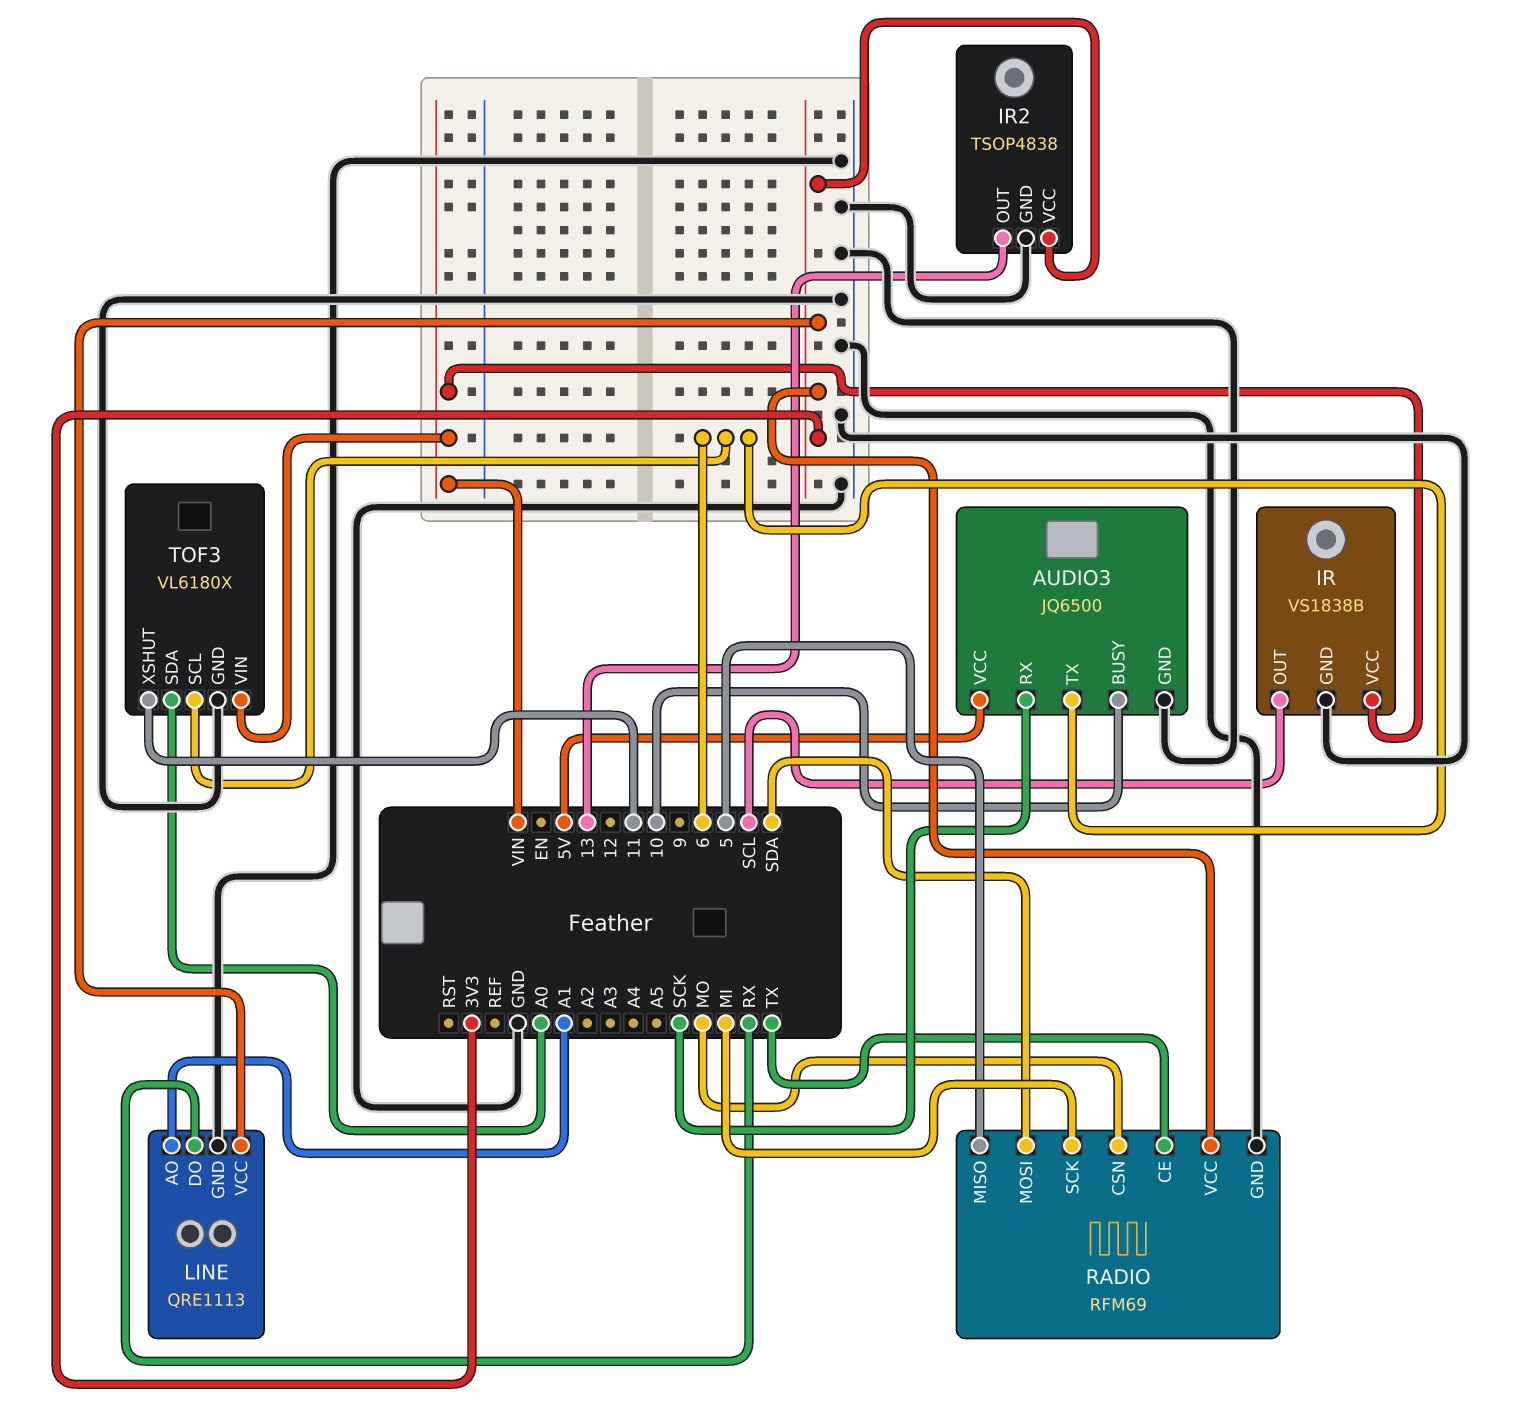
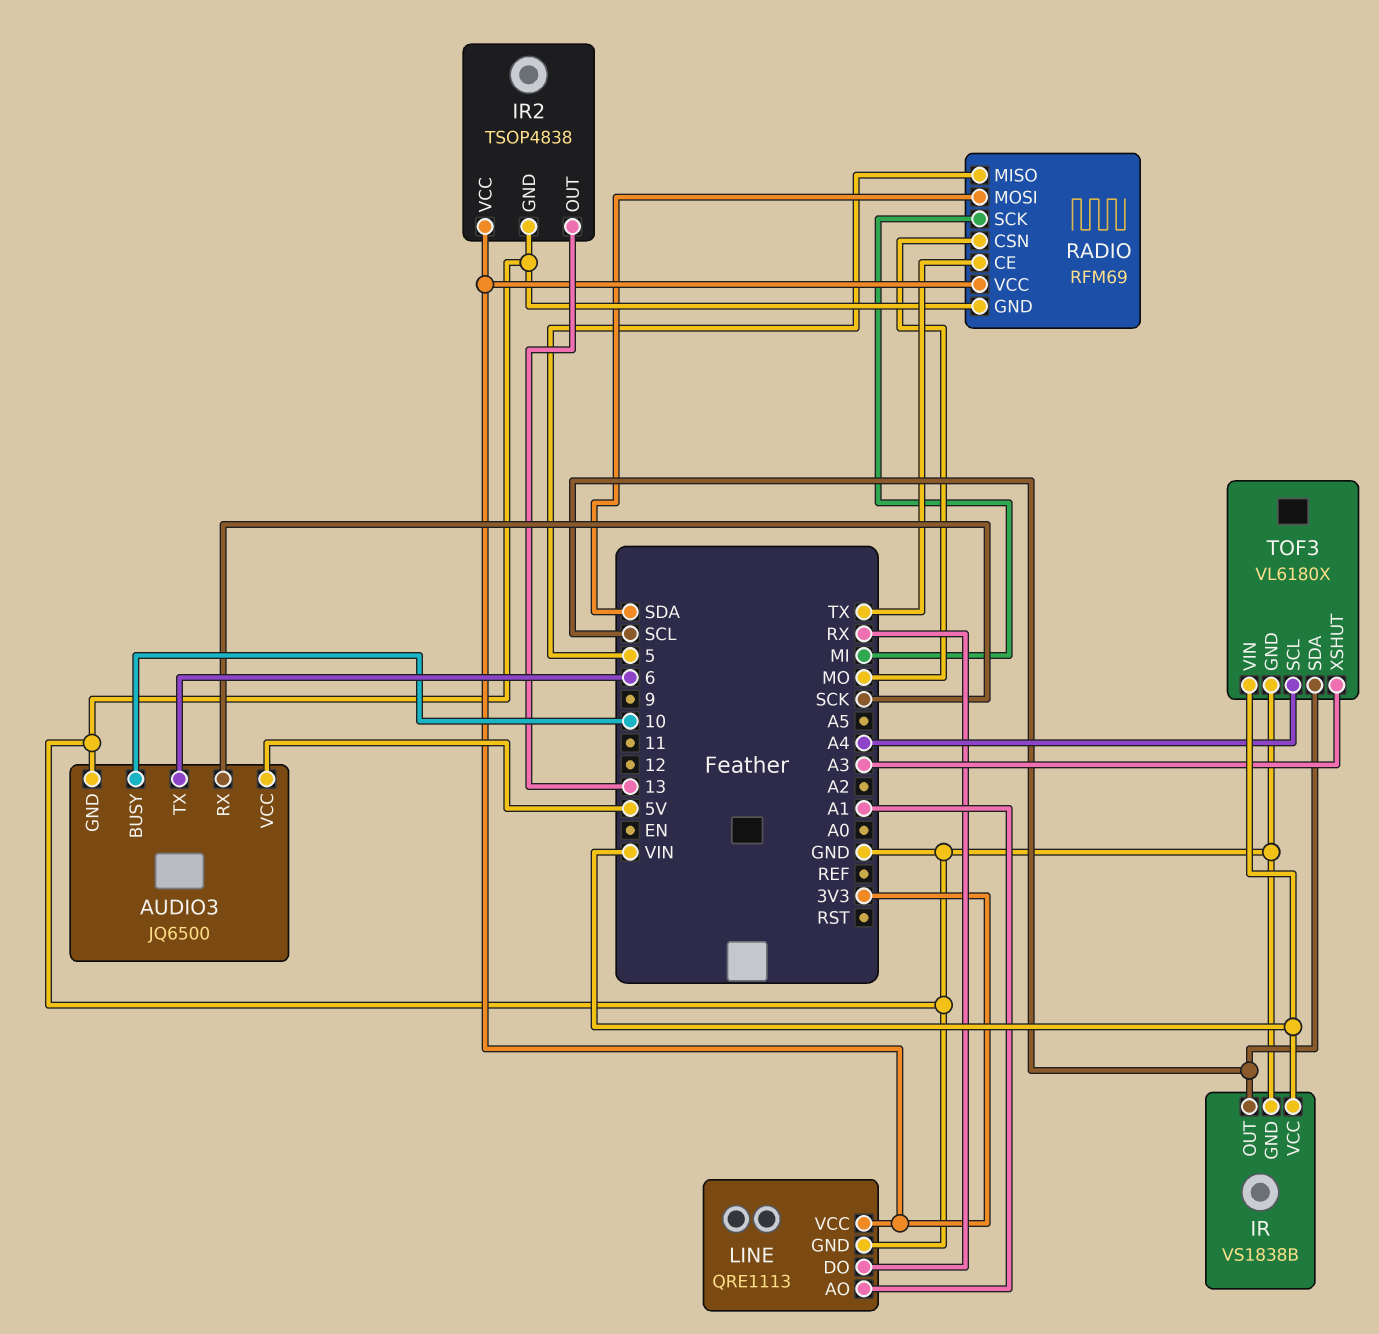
TOF3 pin SCL: 6 -> A4
TOF3 pin SDA: A0 -> SCL
TOF3 pin XSHUT: 11 -> A3

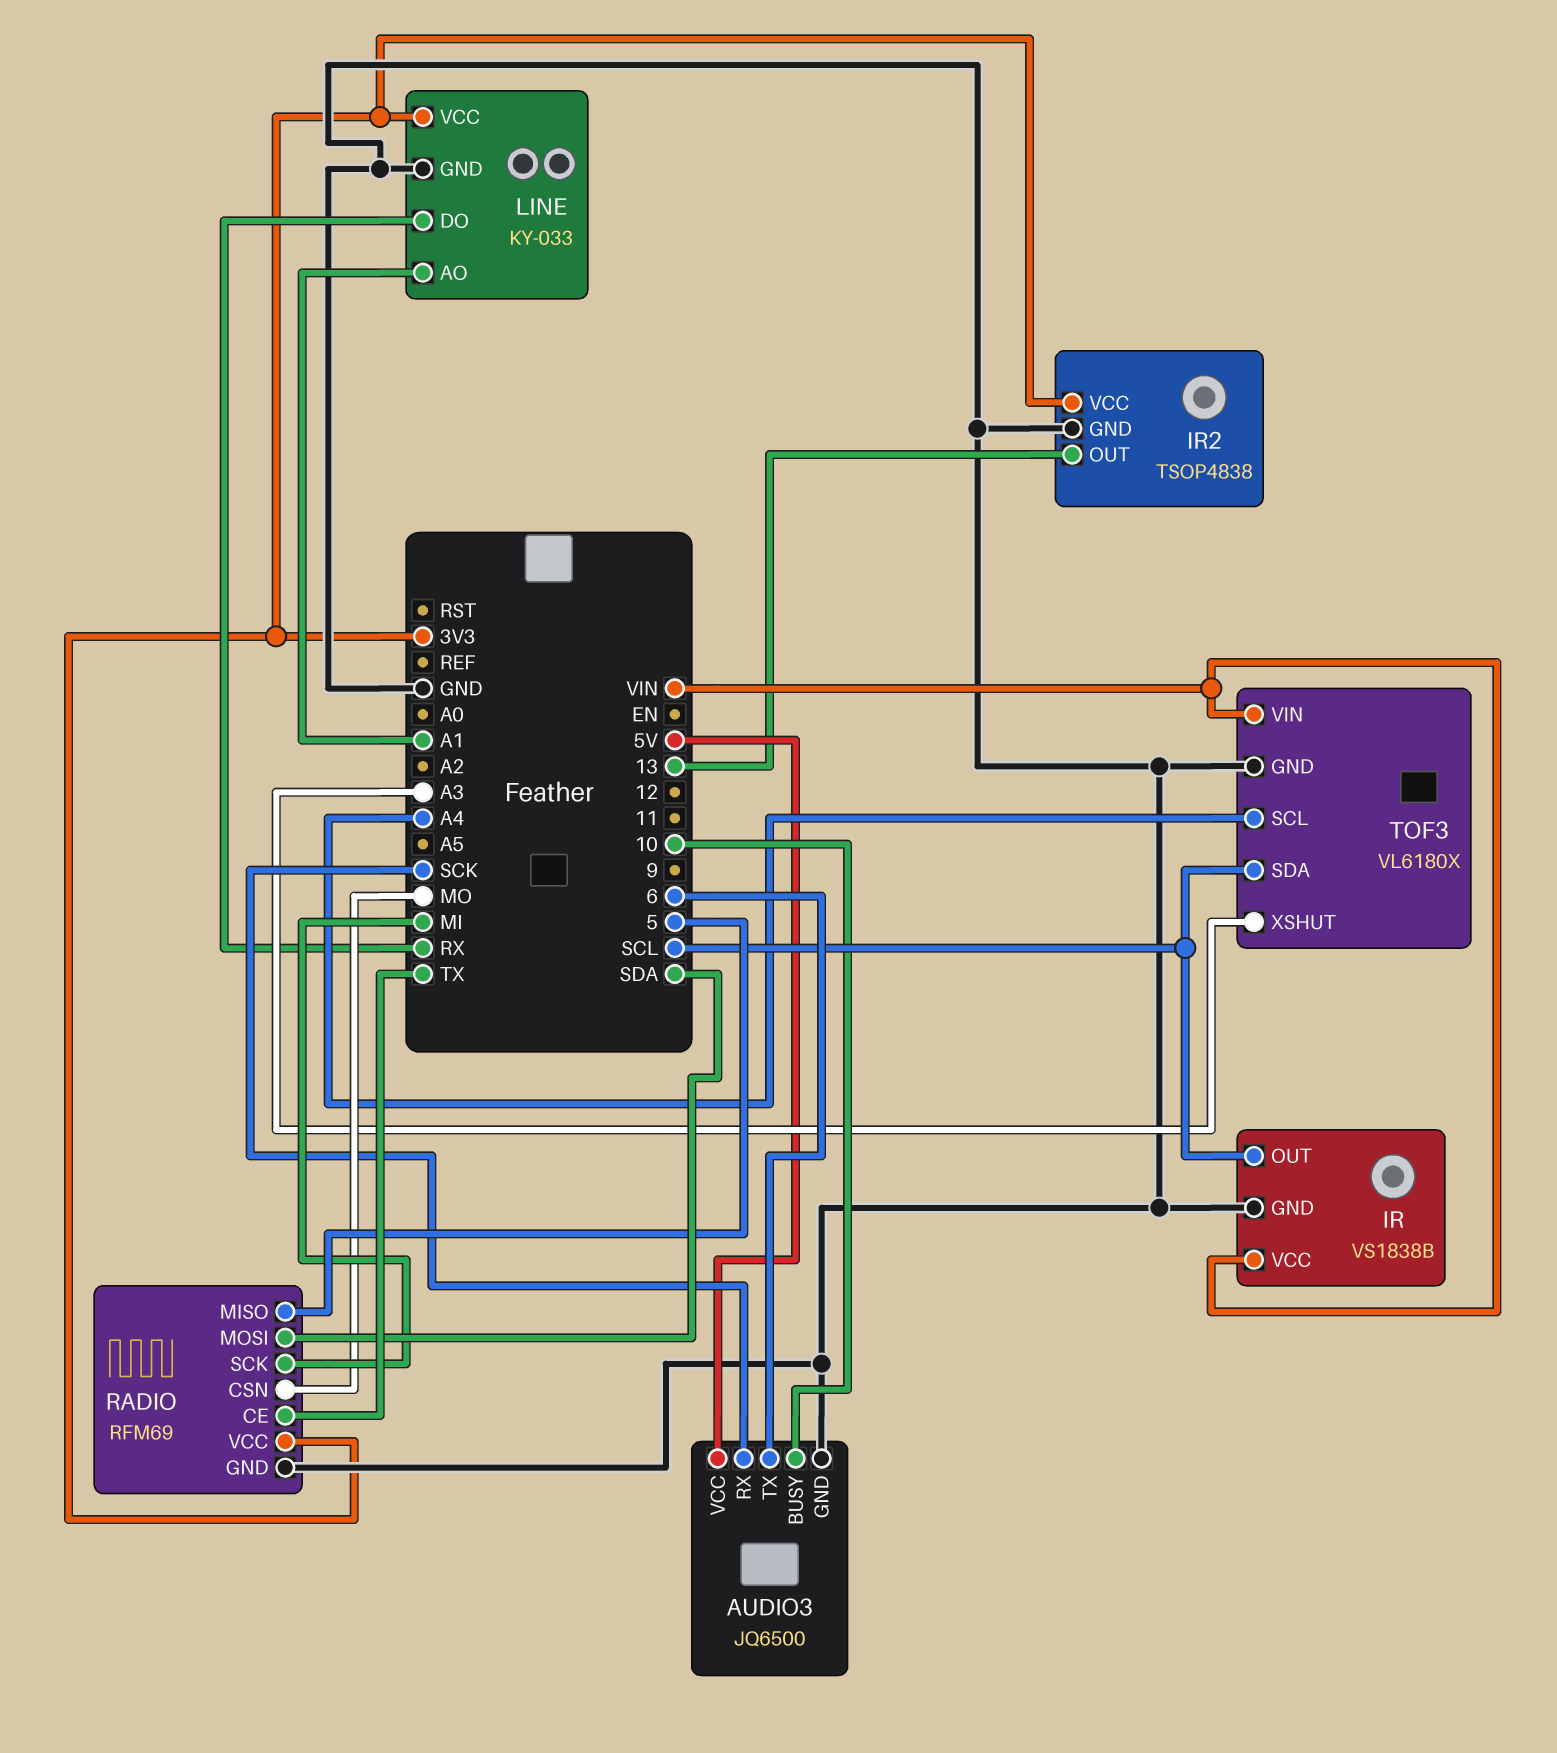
LINE: QRE1113 -> KY-033

